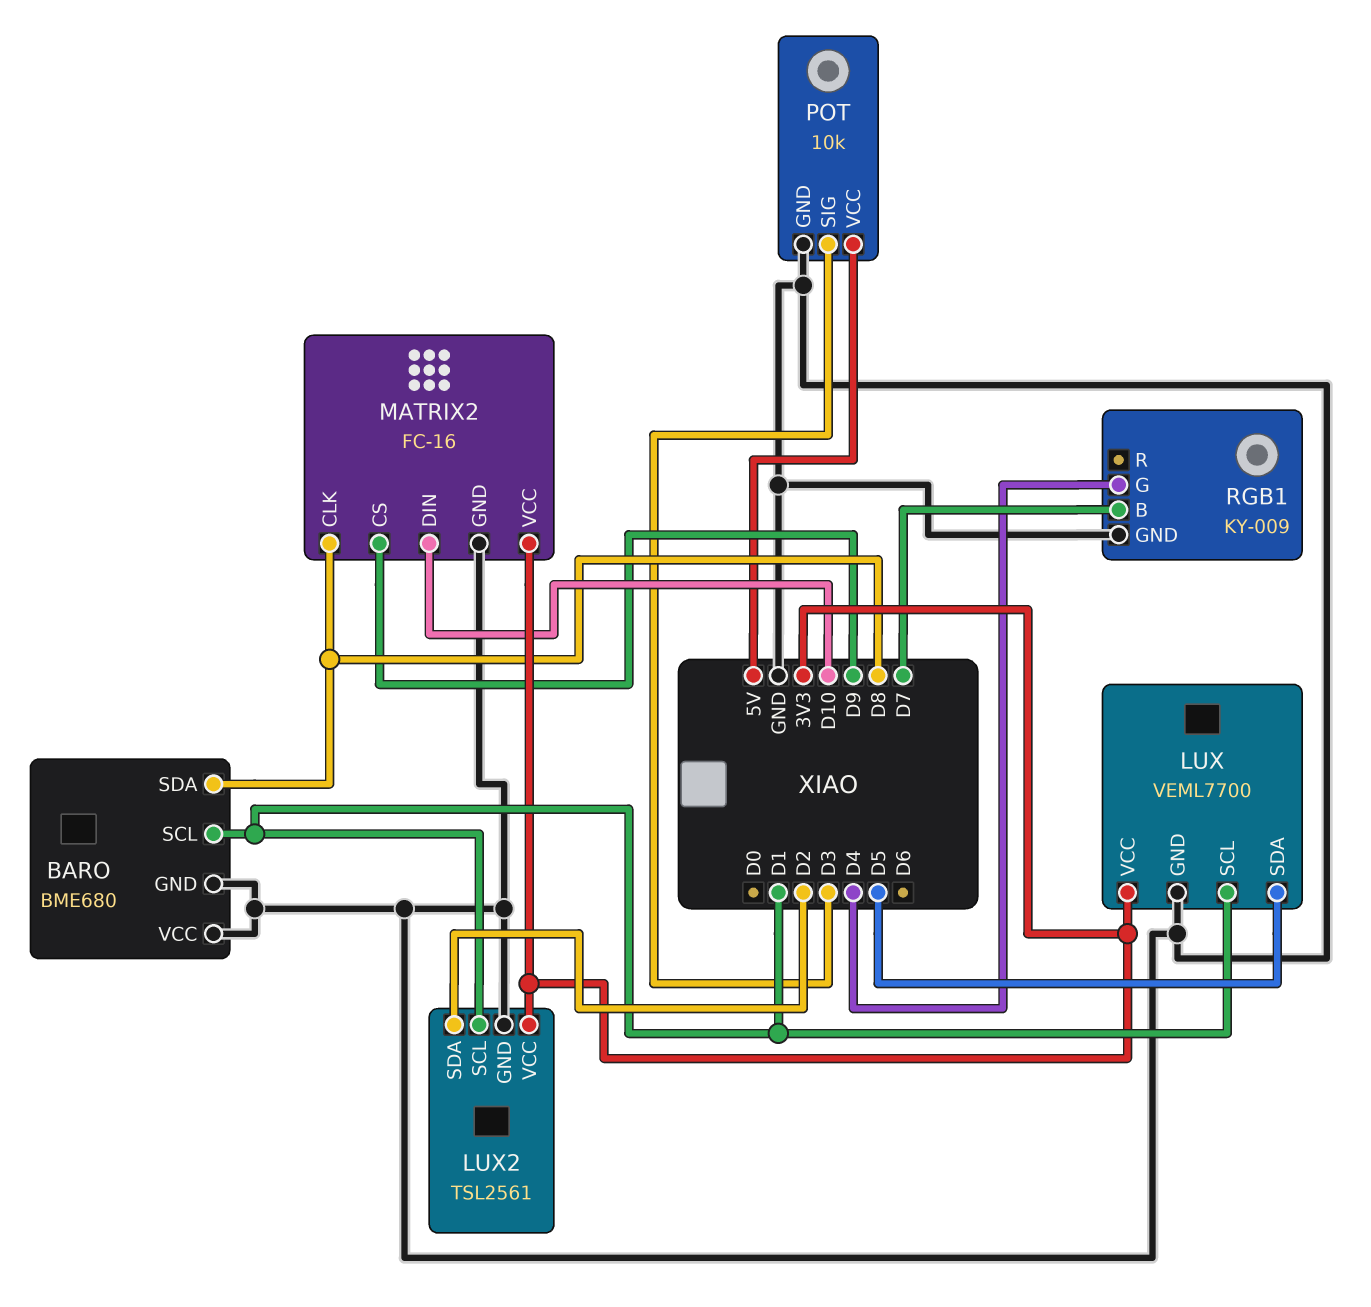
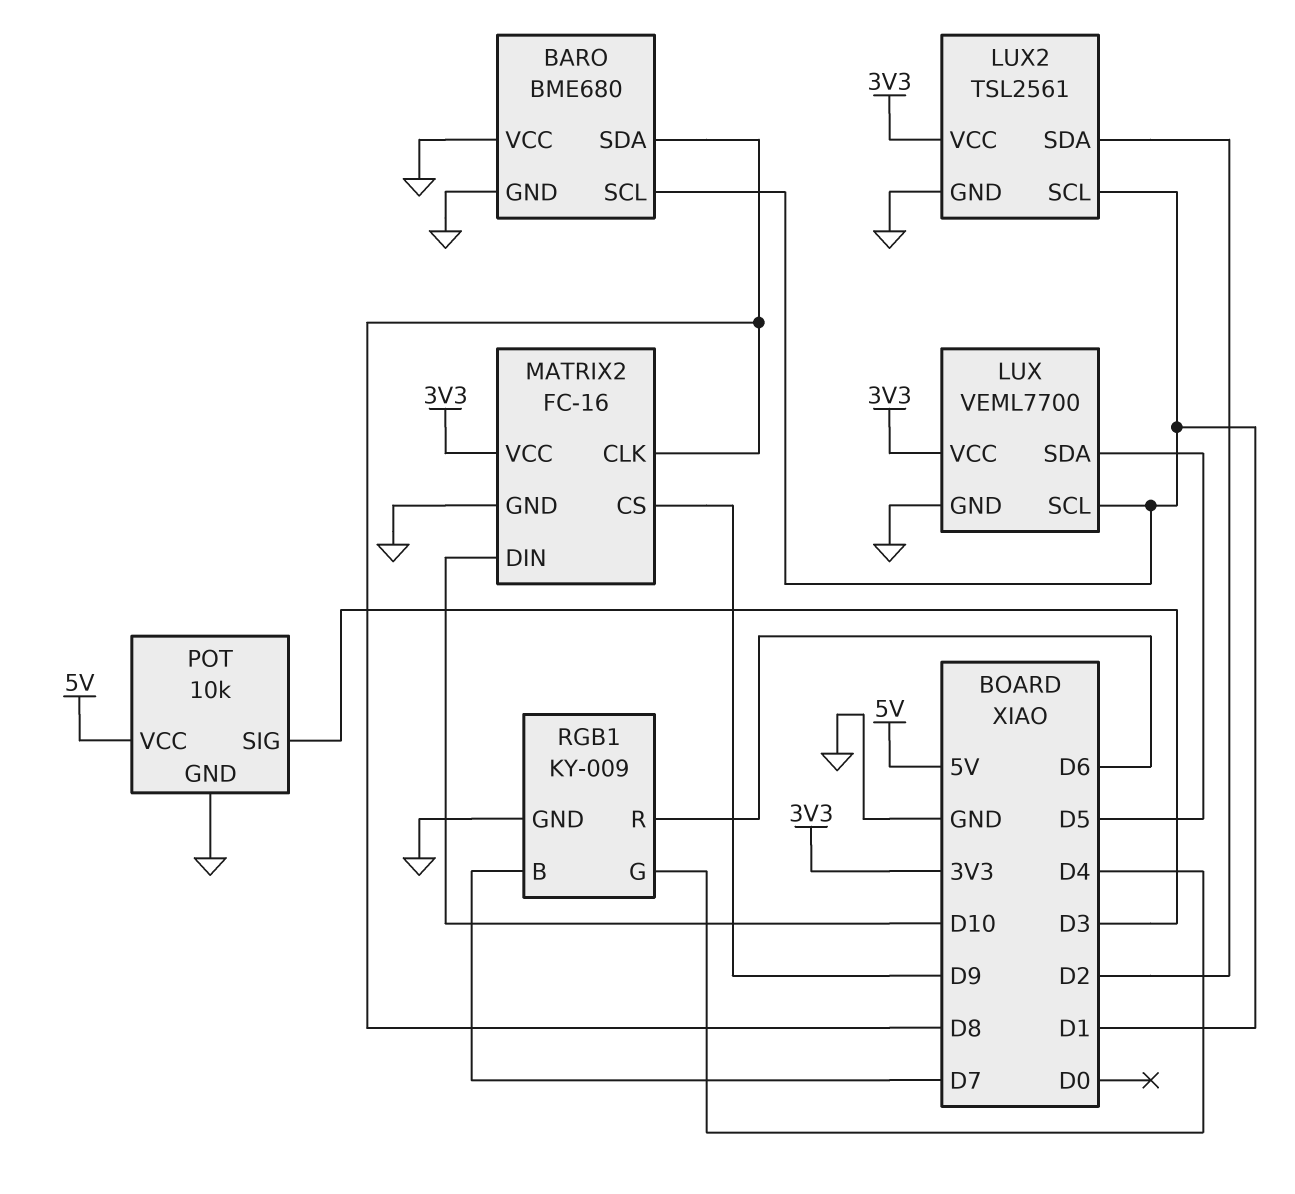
RGB1 pin R: none -> D6

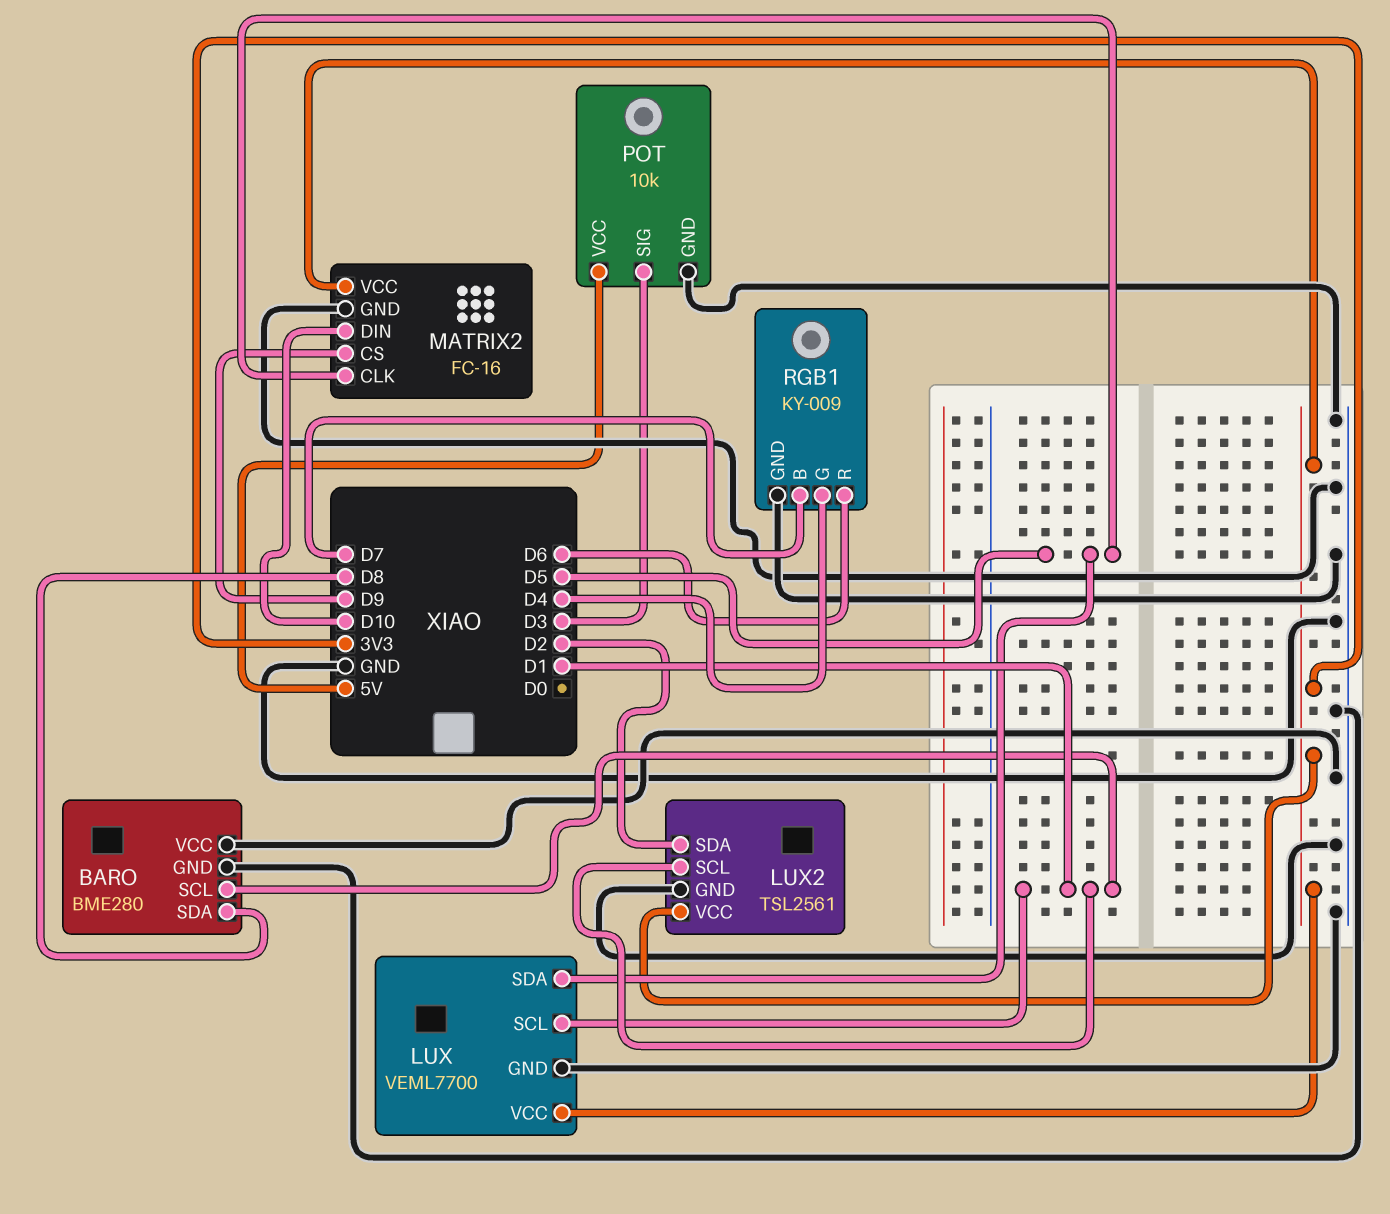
BARO: BME680 -> BME280
MATRIX2 pin CLK: D8 -> D5

